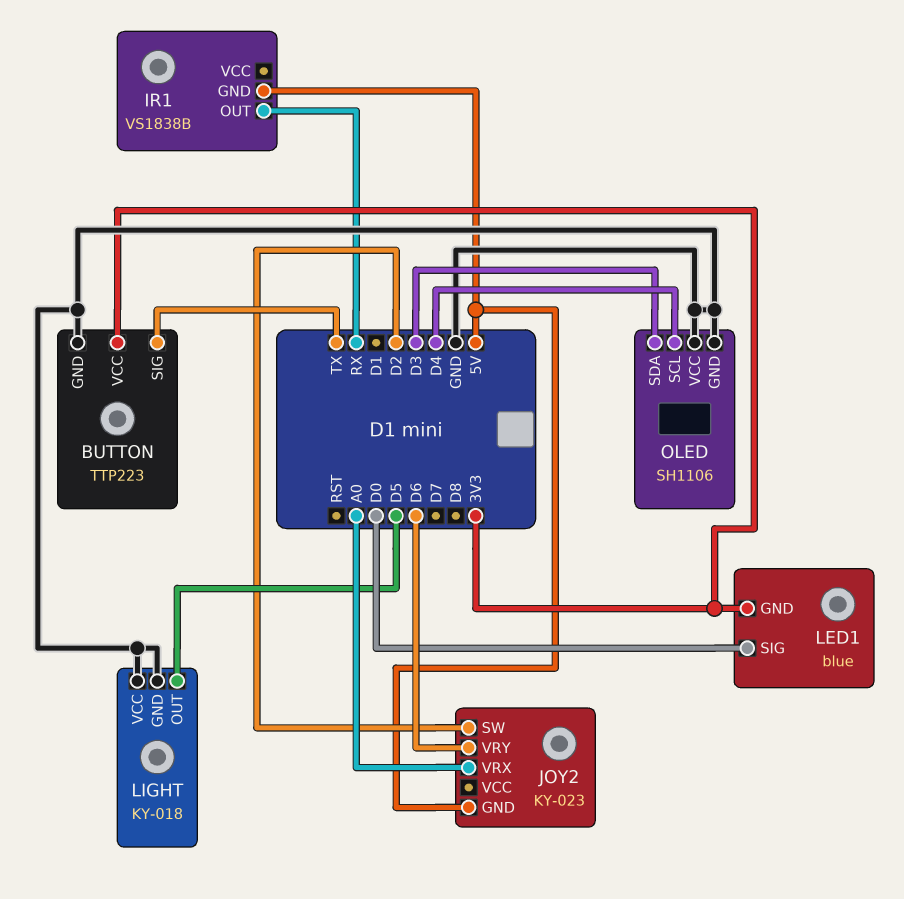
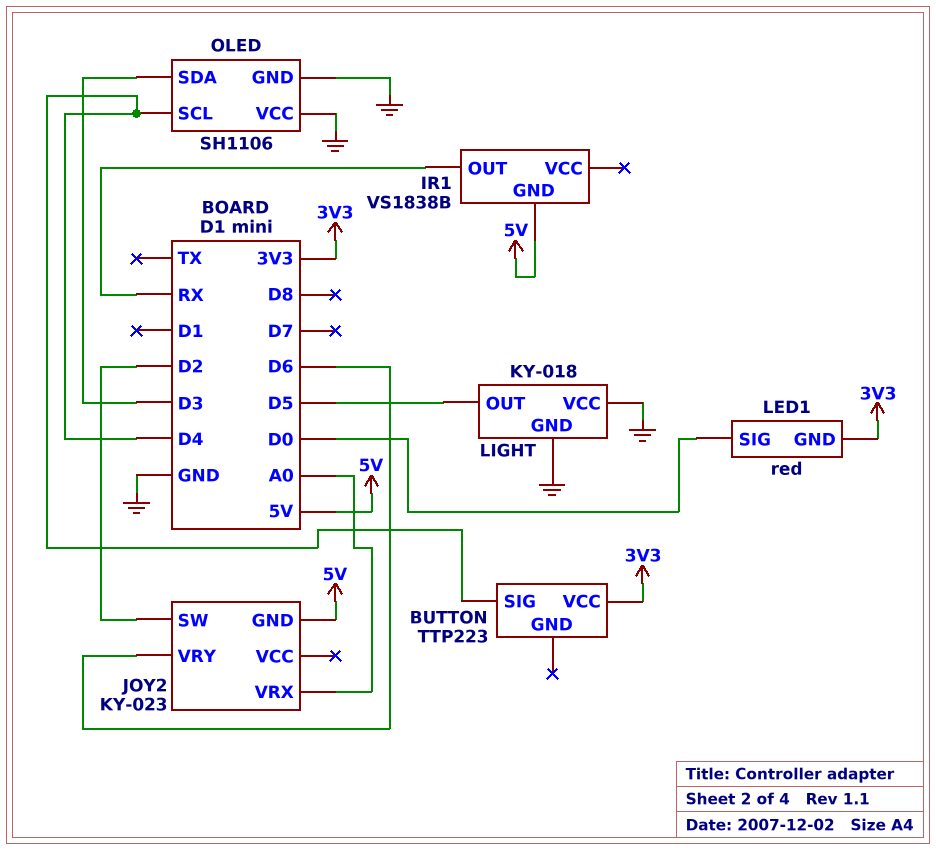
BUTTON pin GND: GND -> none
BUTTON pin SIG: TX -> D4
LED1: blue -> red

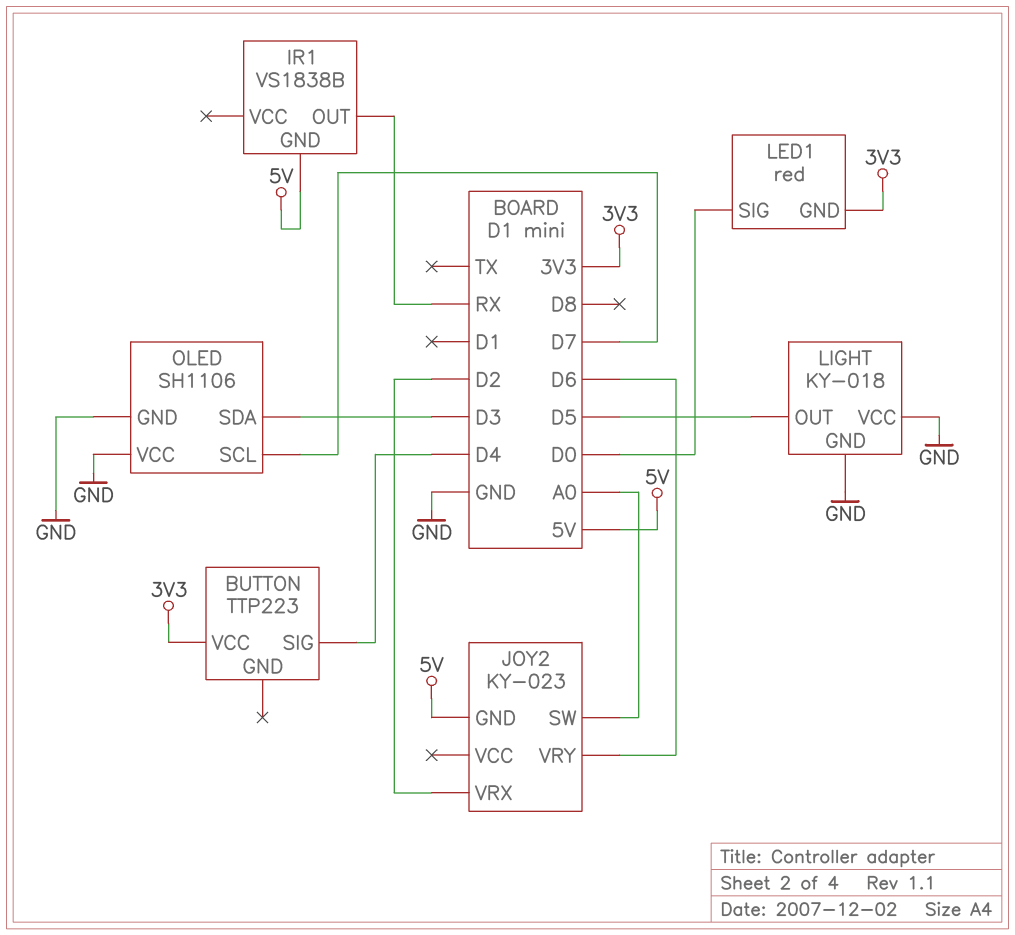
JOY2 pin SW: D2 -> A0
JOY2 pin VRX: A0 -> D2
OLED pin SCL: D4 -> D7

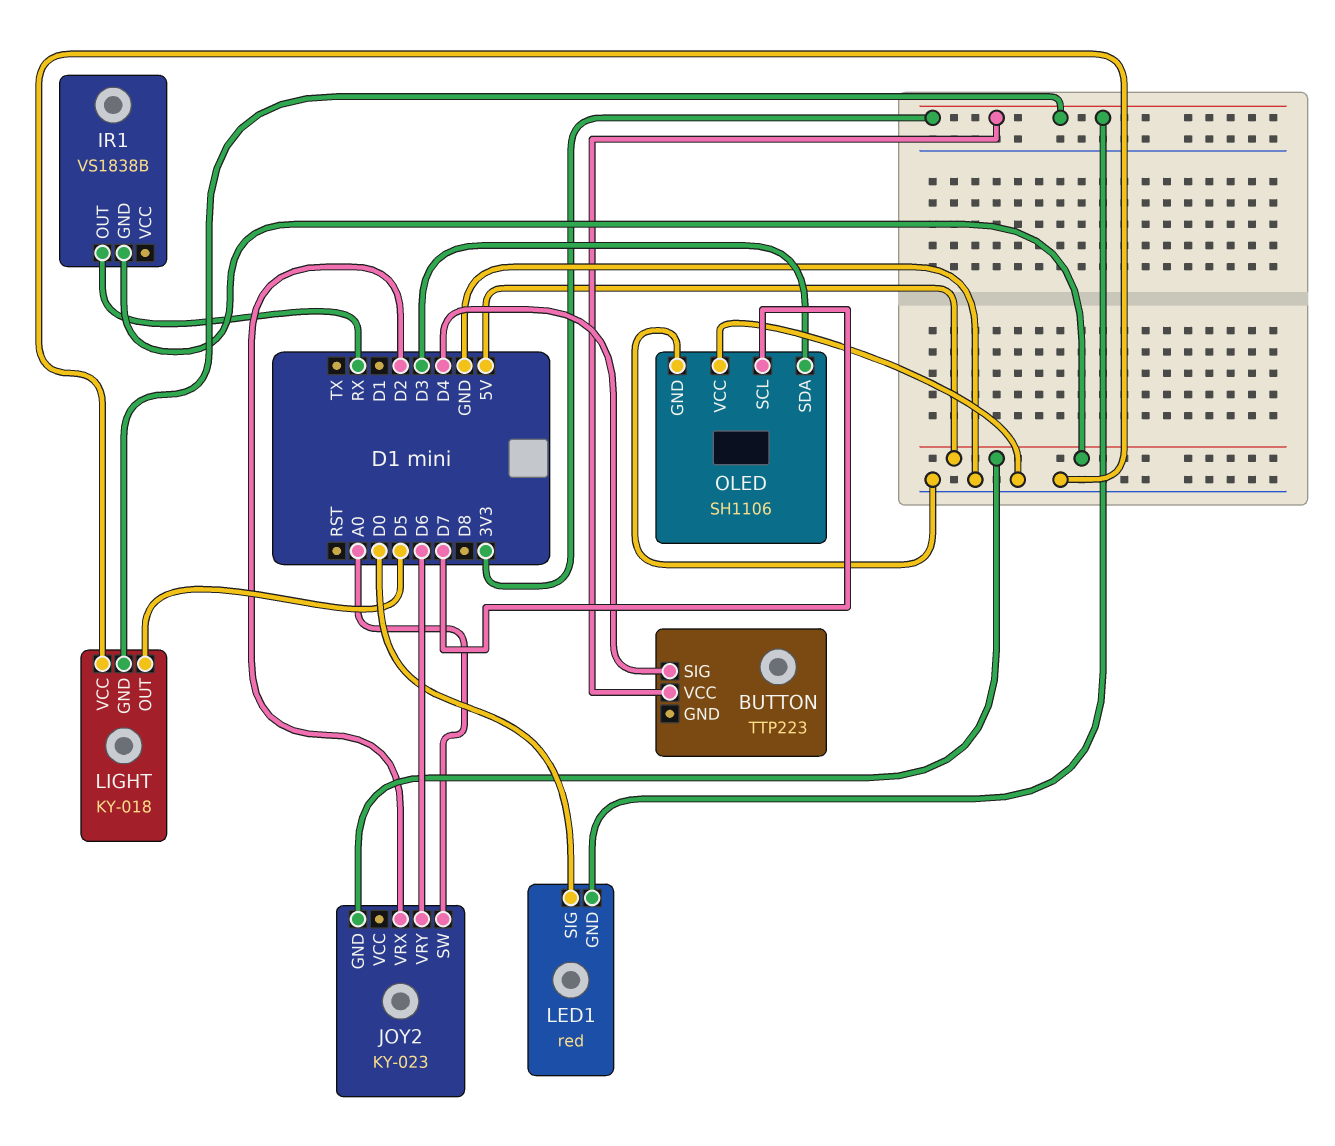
LIGHT pin GND: GND -> 3V3

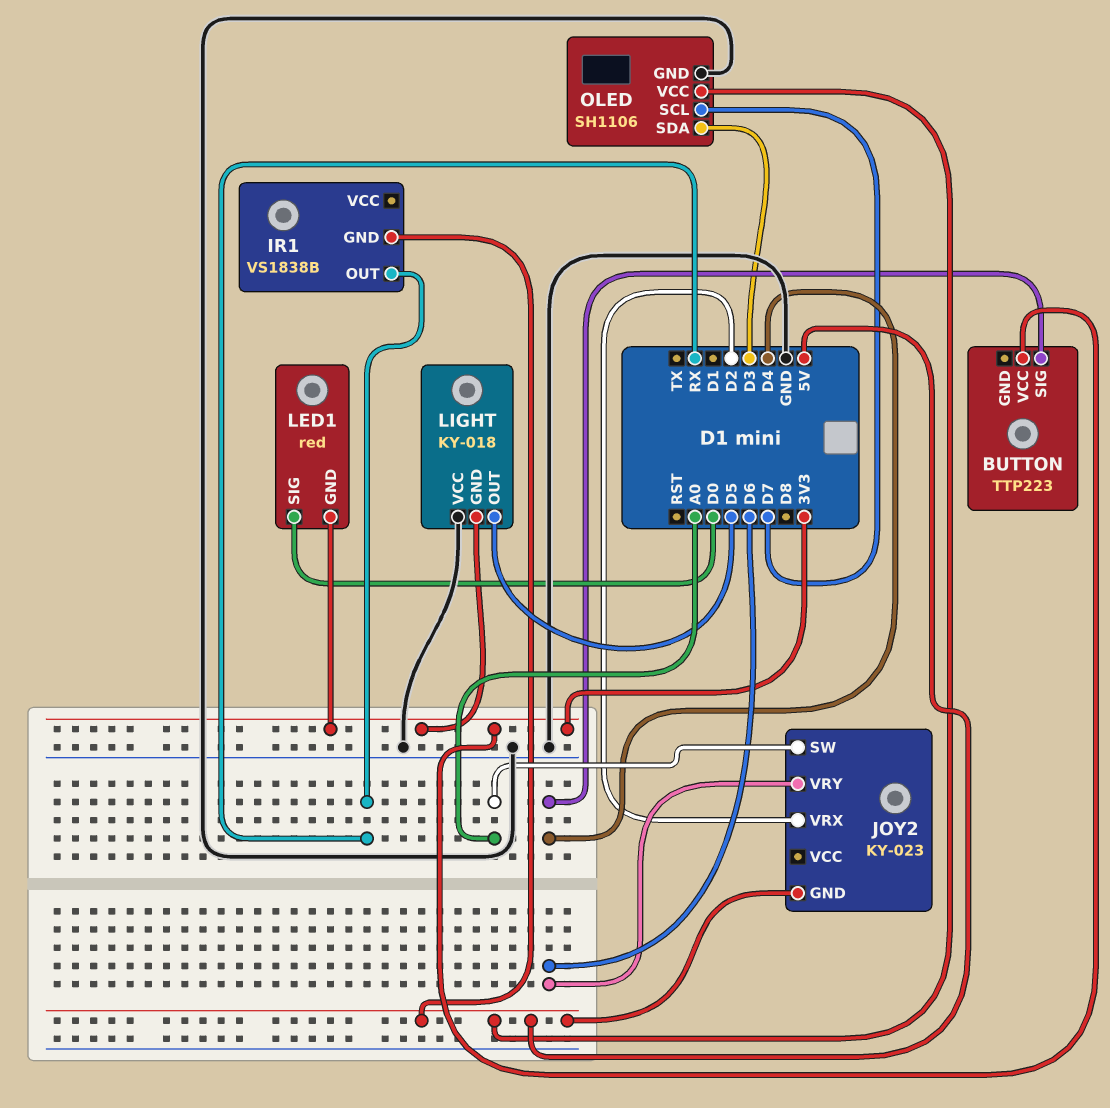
OLED pin VCC: GND -> 5V

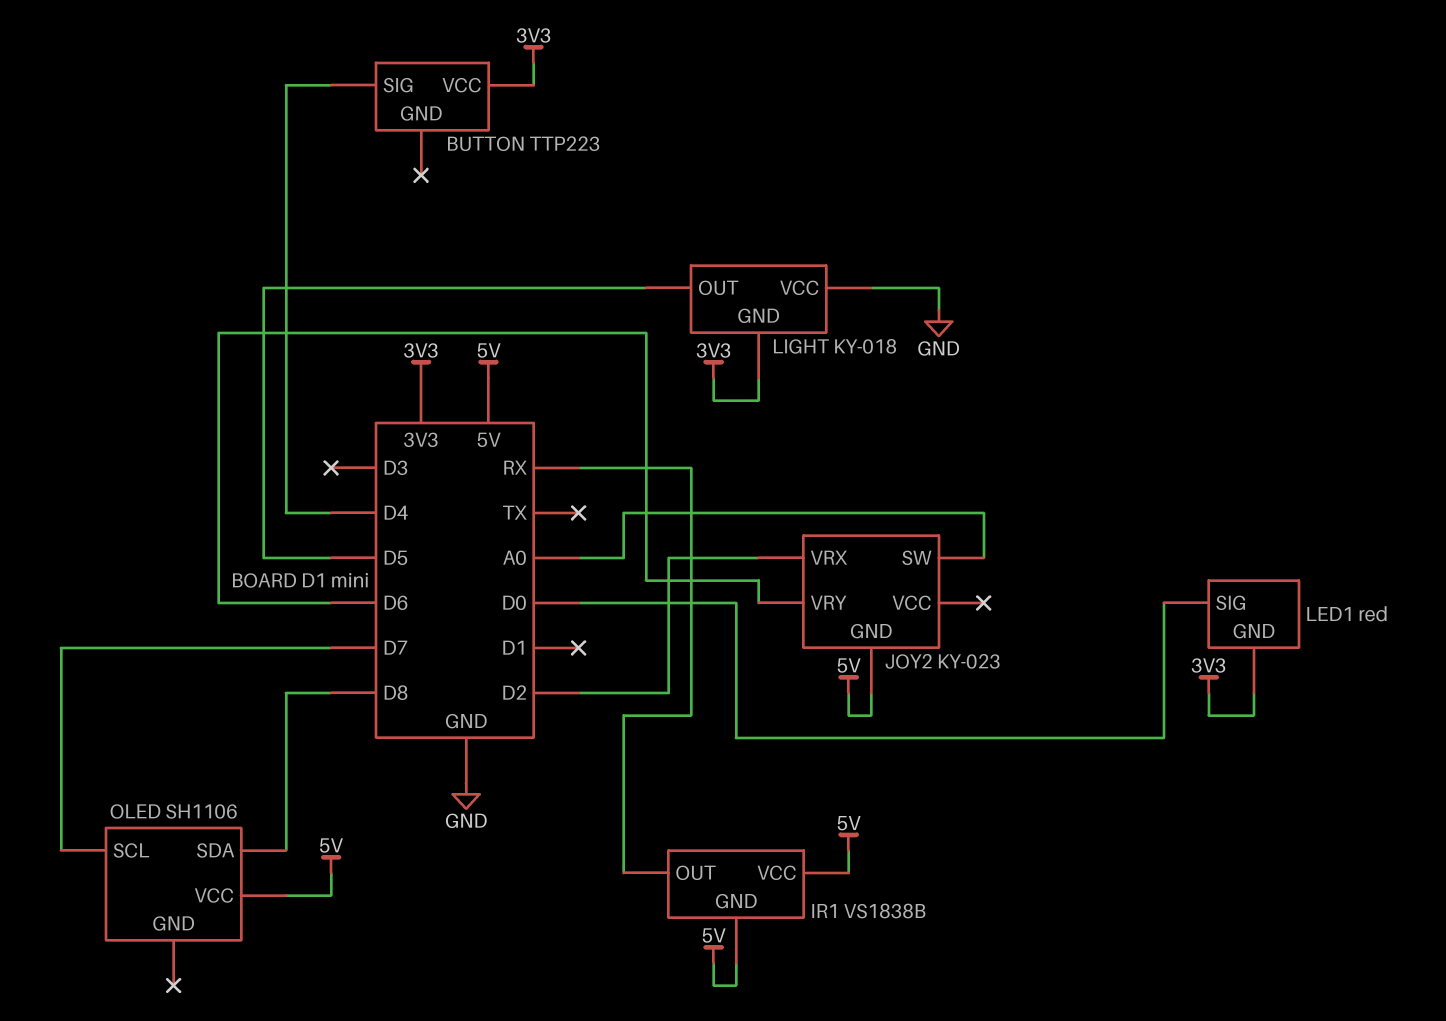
IR1 pin VCC: none -> 5V
OLED pin GND: GND -> none
OLED pin SDA: D3 -> D8

